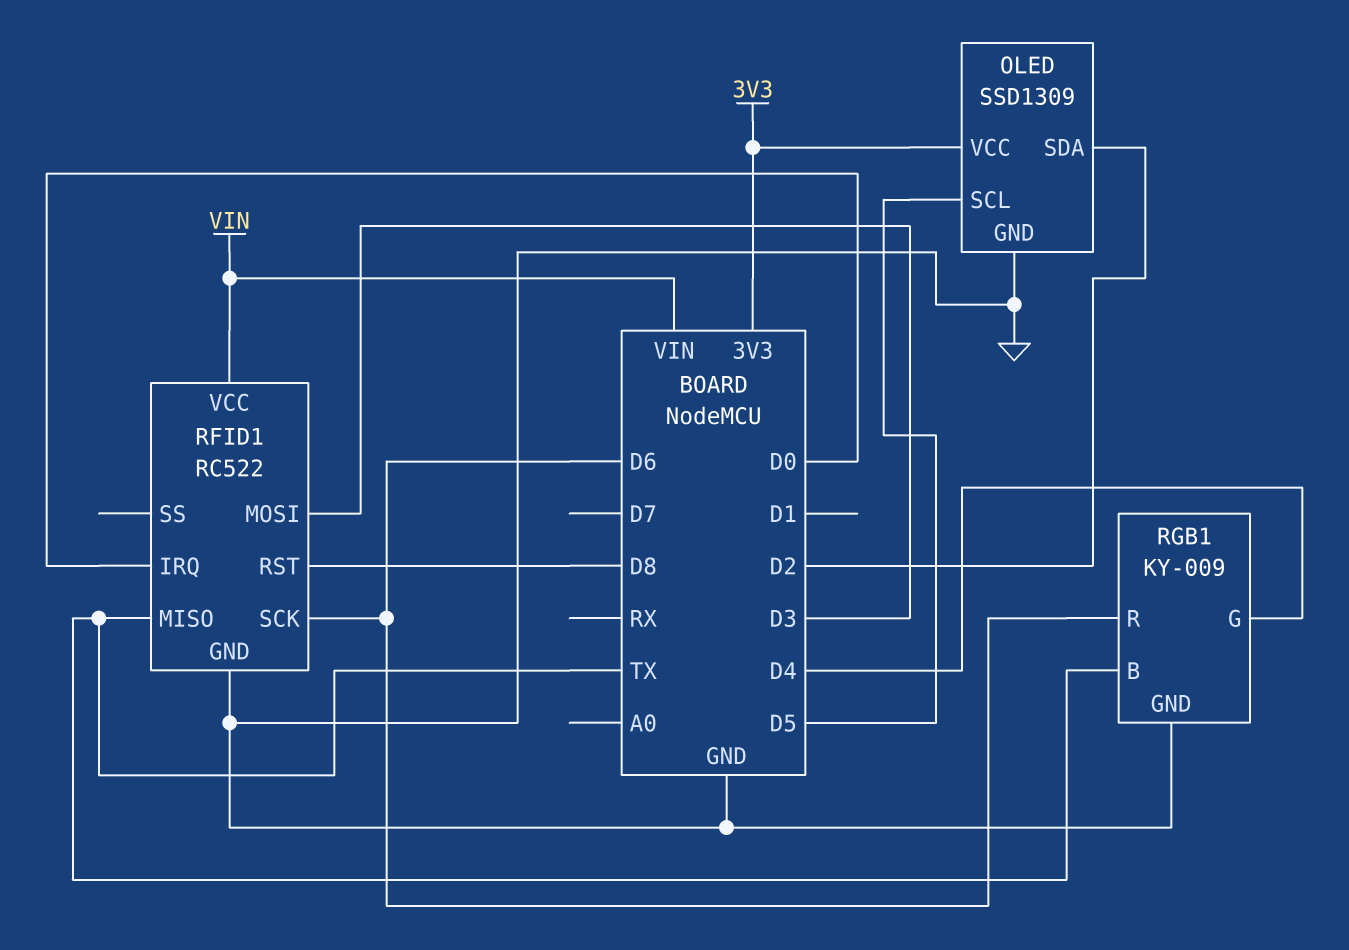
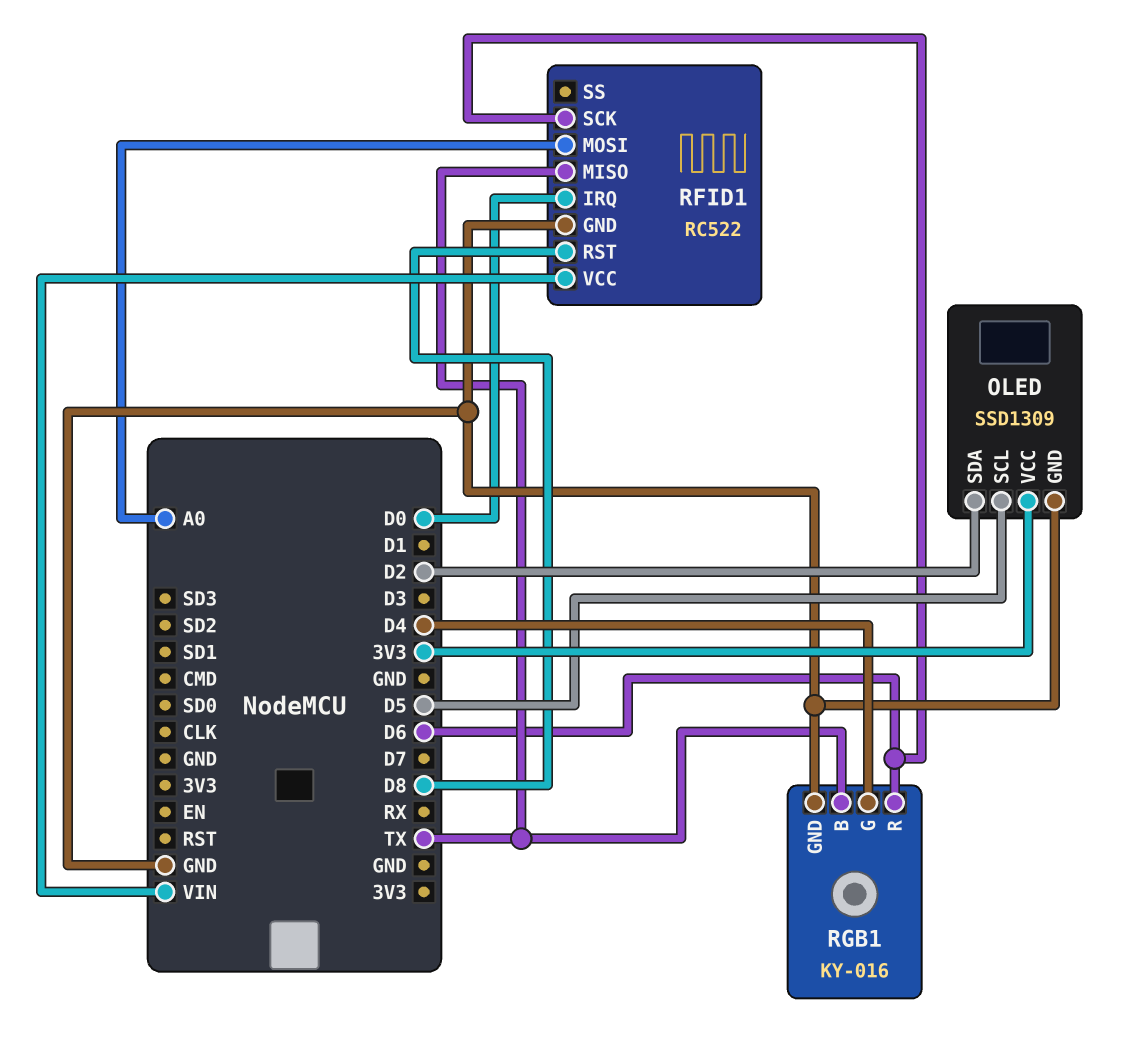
RFID1 pin MOSI: D3 -> A0
RGB1: KY-009 -> KY-016

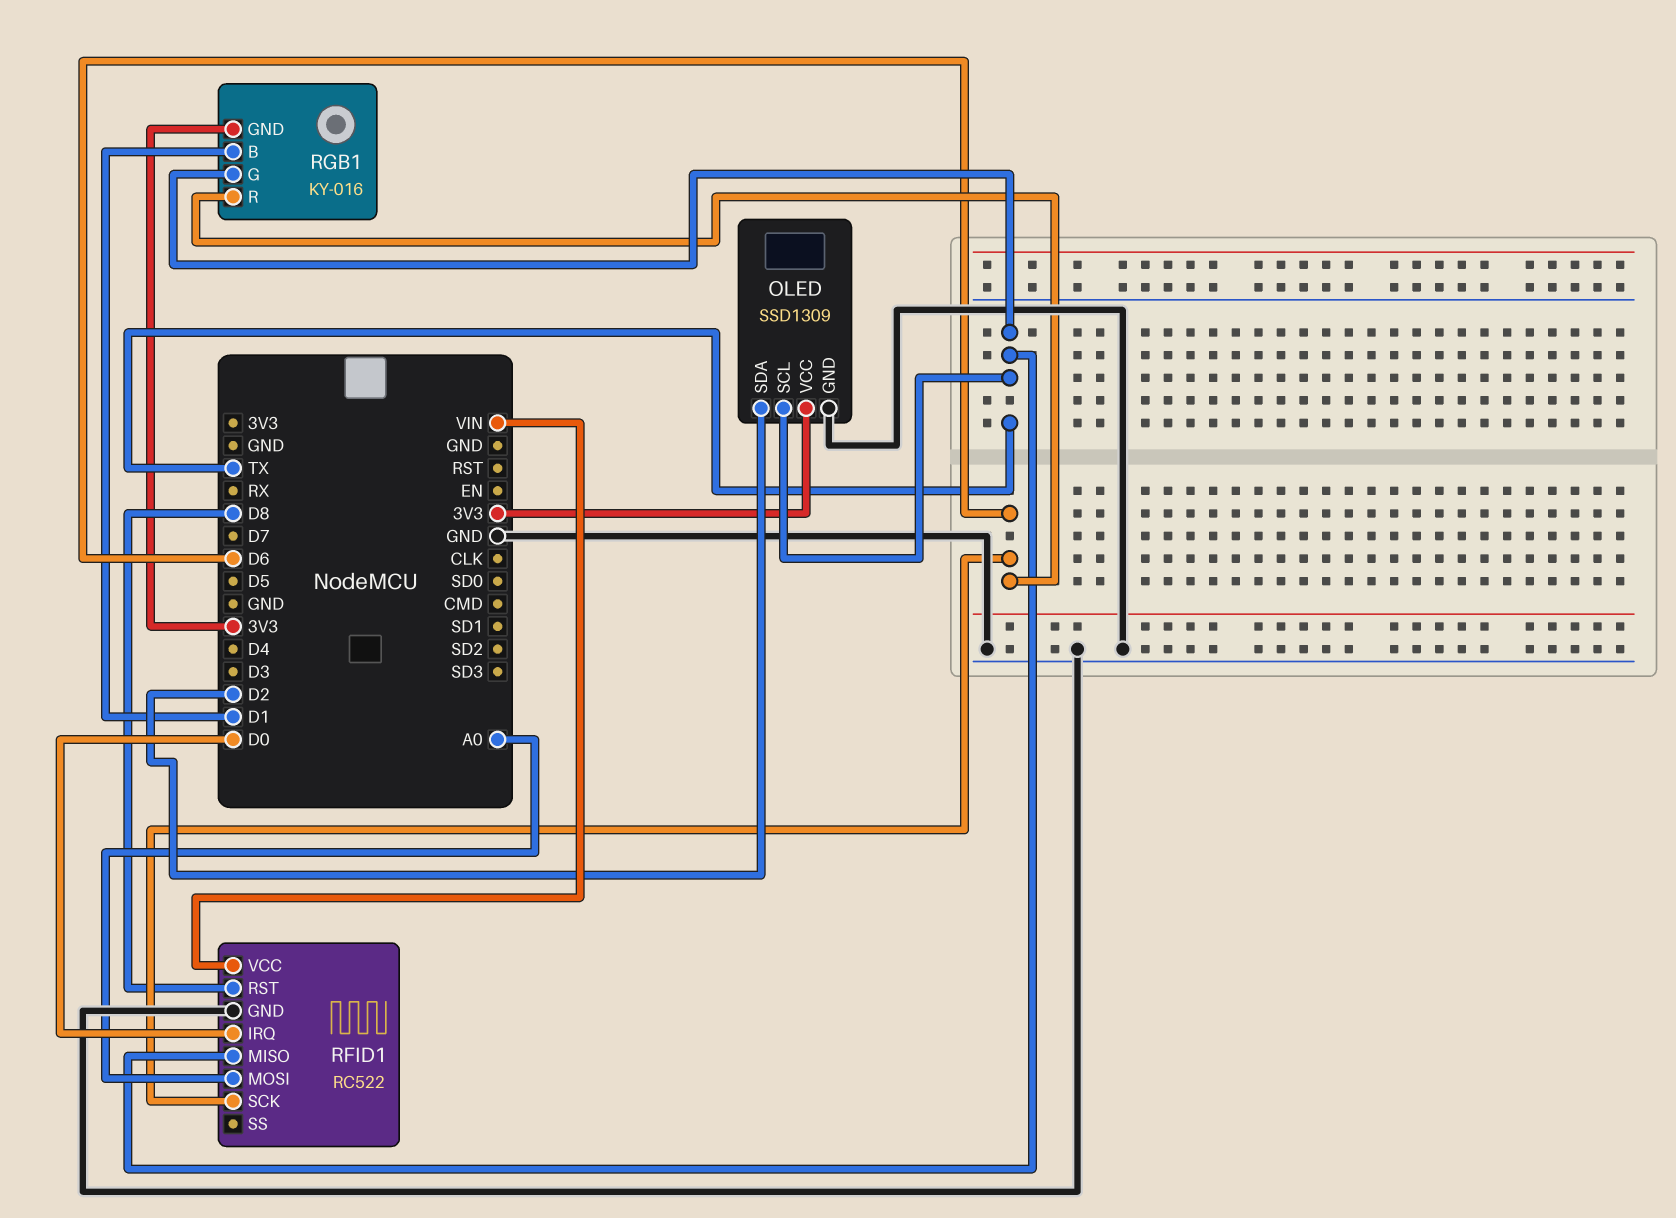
OLED pin SCL: D5 -> TX
RGB1 pin B: TX -> D1
RGB1 pin G: D4 -> TX
RGB1 pin GND: GND -> 3V3

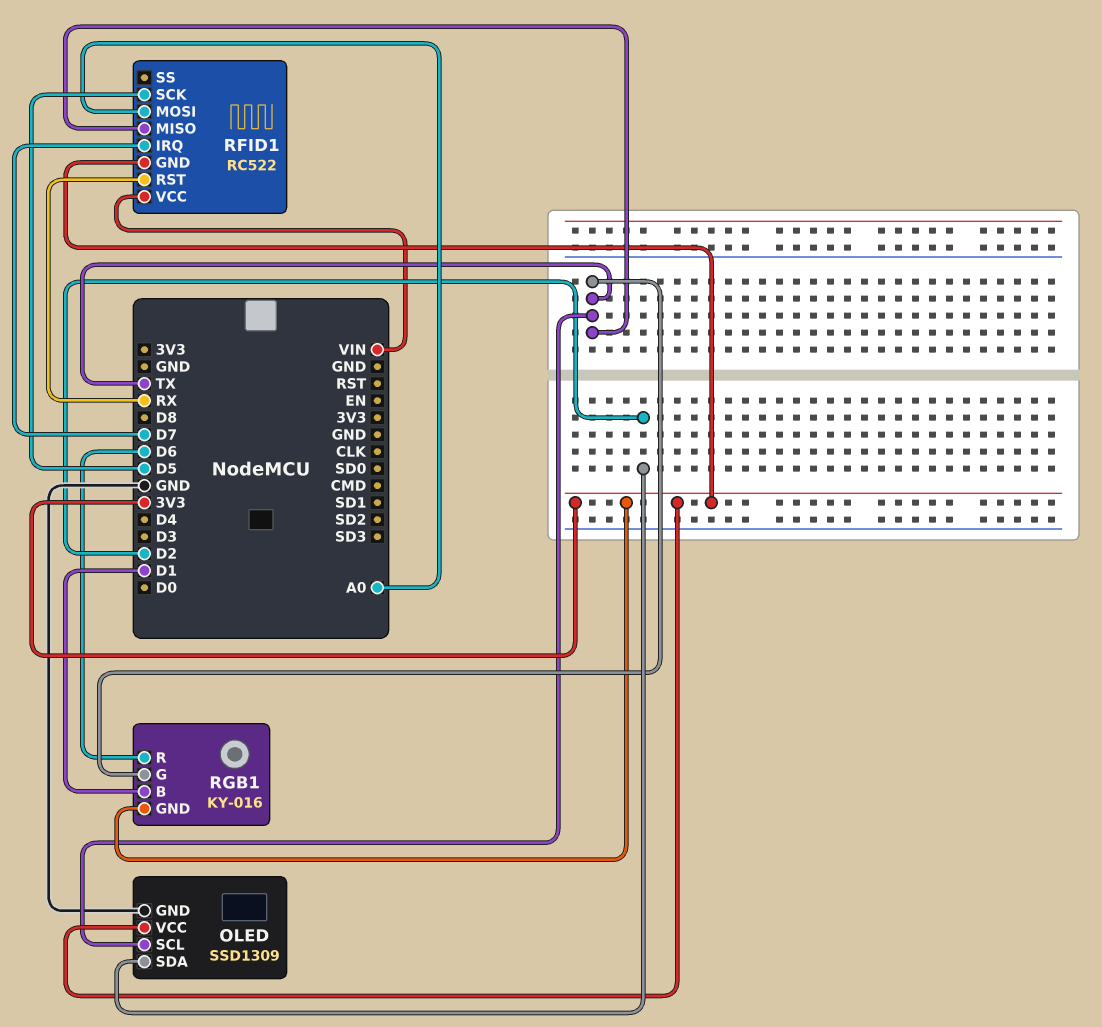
RFID1 pin GND: GND -> 3V3
RFID1 pin IRQ: D0 -> D7
RFID1 pin RST: D8 -> RX
RFID1 pin SCK: D6 -> D5

